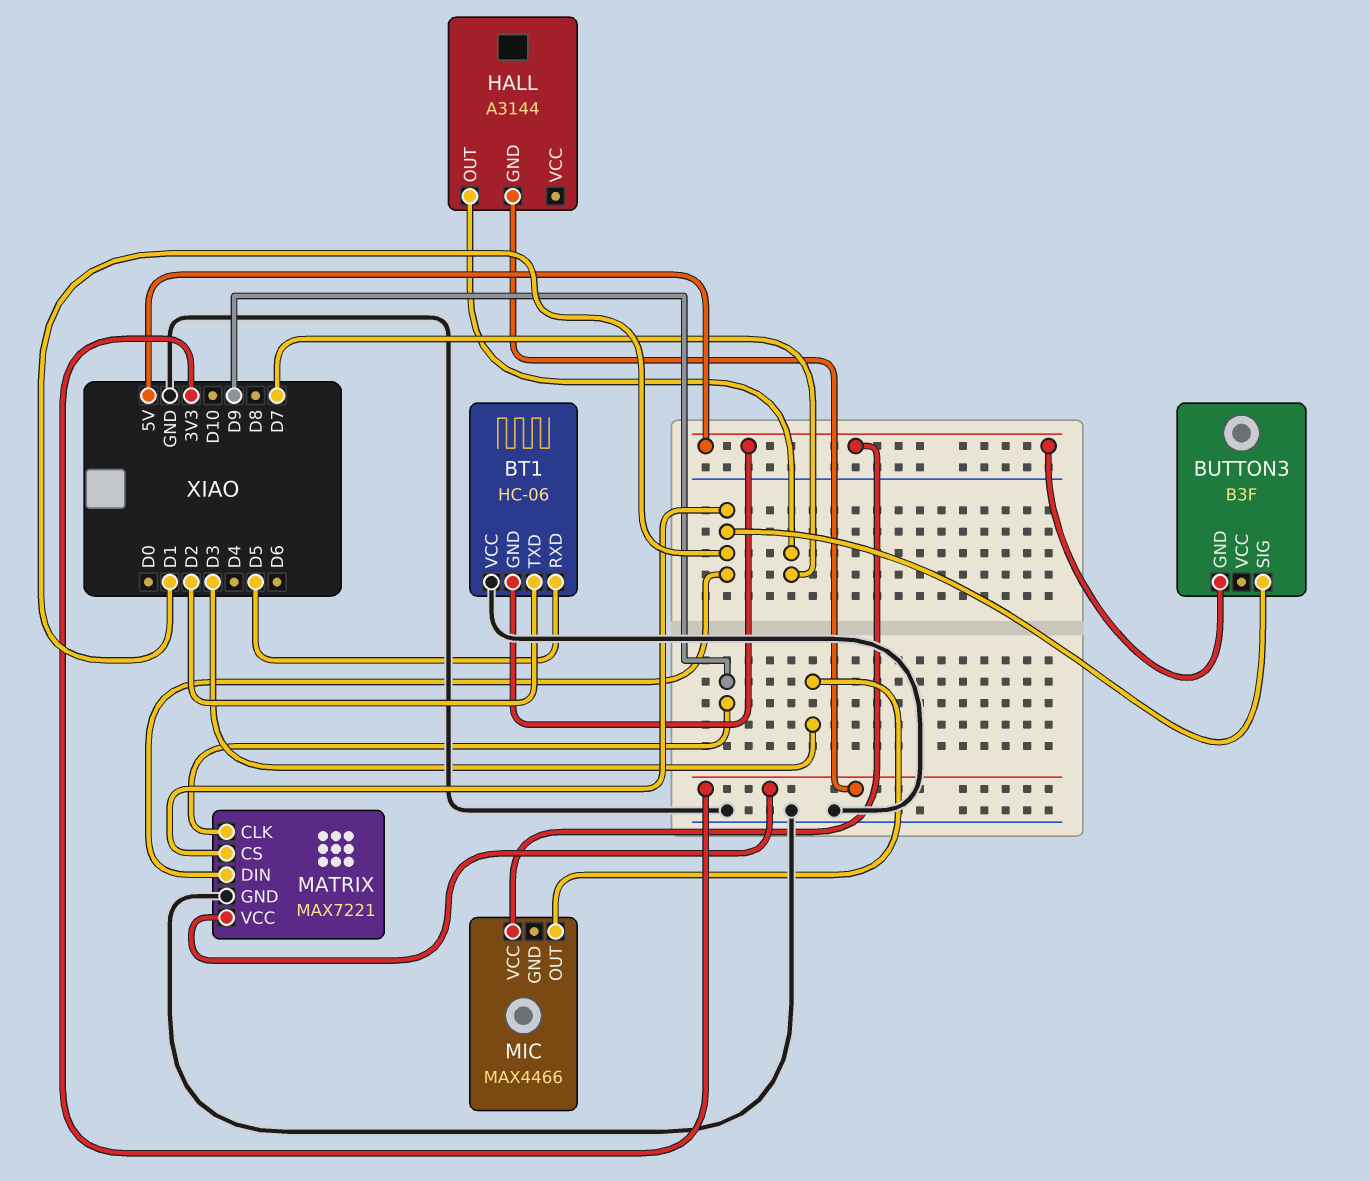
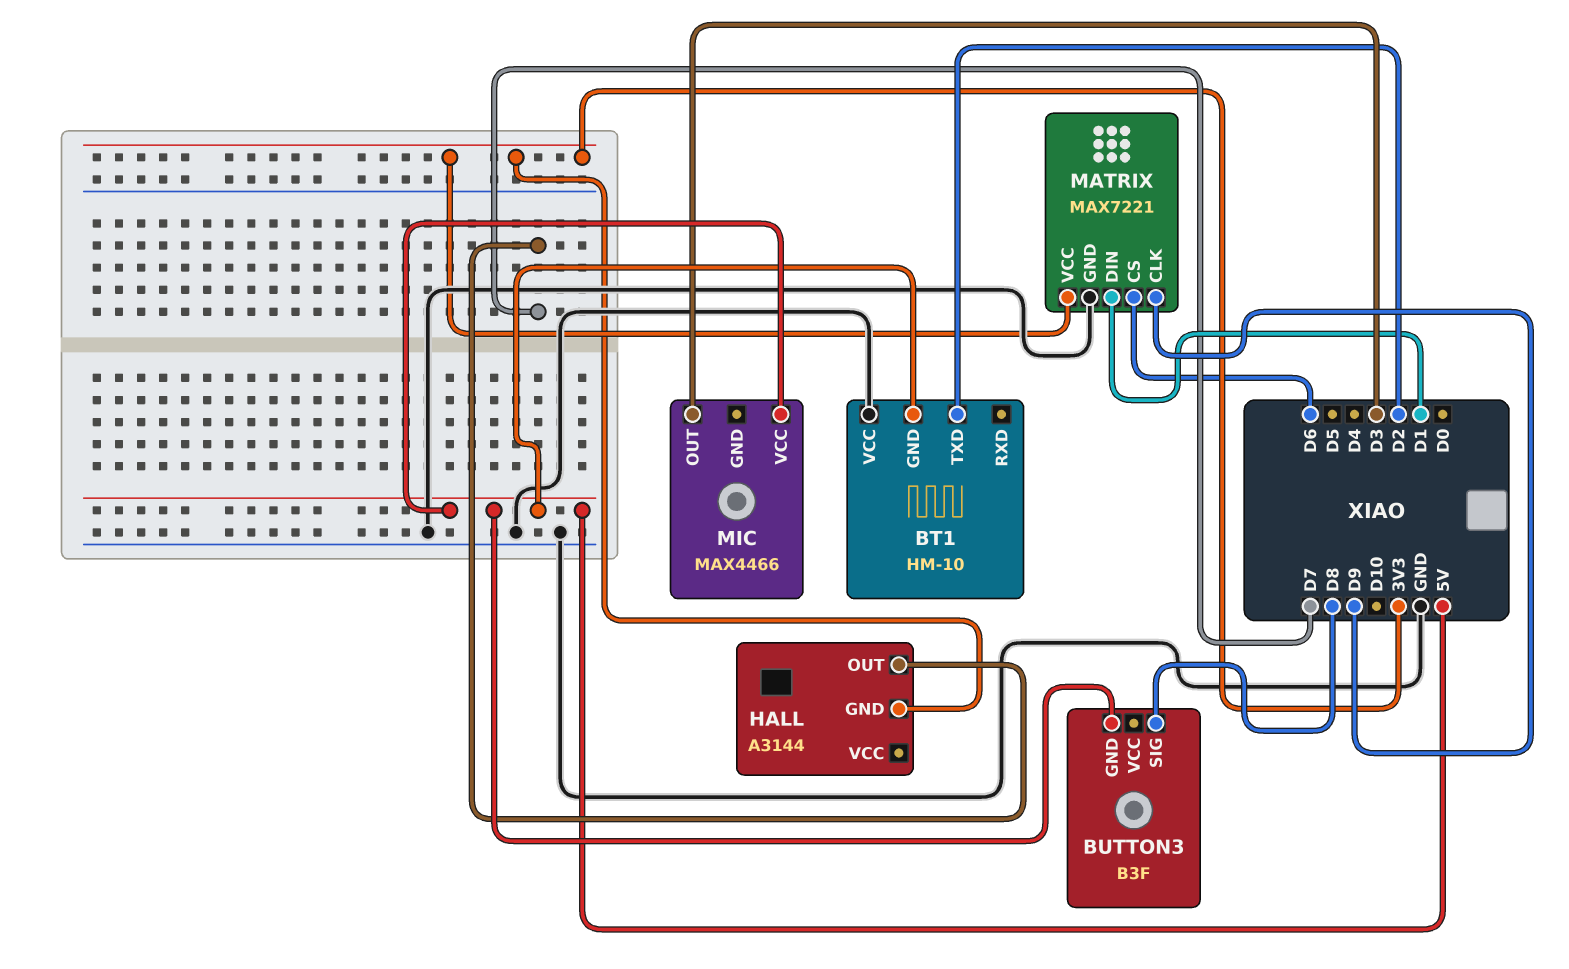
BT1: HC-06 -> HM-10
BT1 pin RXD: D5 -> none
BUTTON3 pin SIG: D1 -> D8
MATRIX pin CS: D1 -> D6

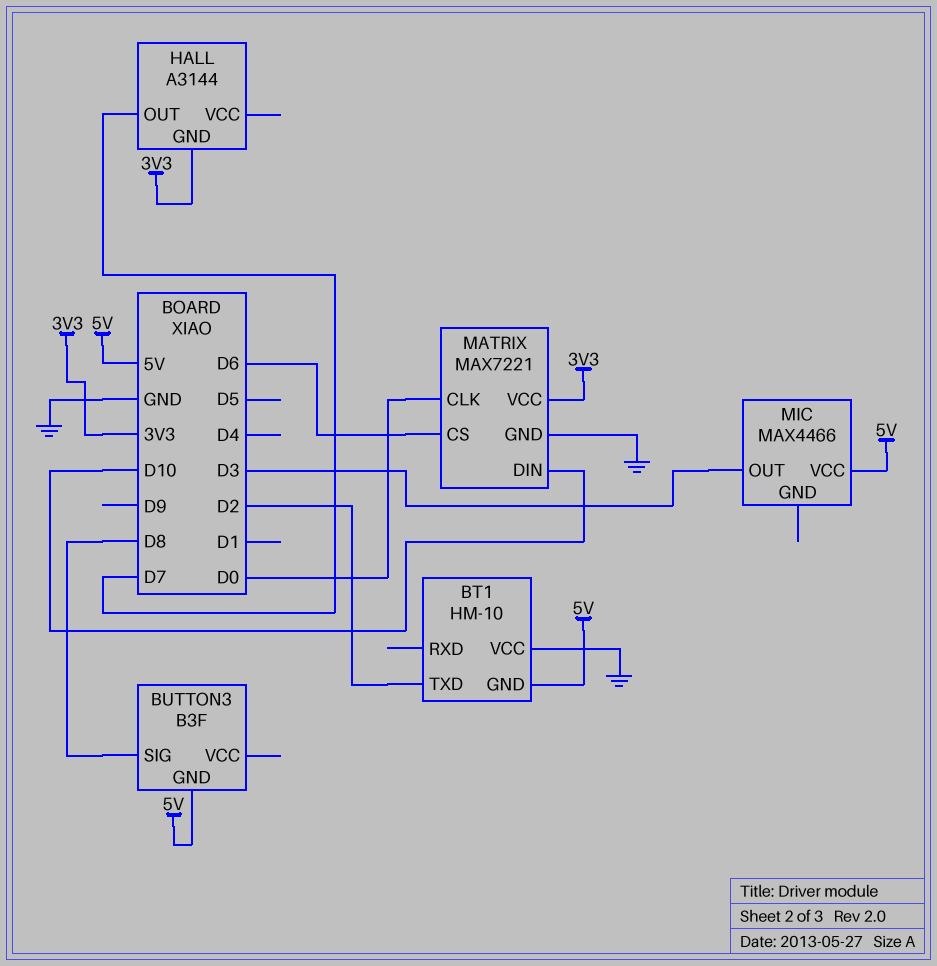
MATRIX pin CLK: D9 -> D0
MATRIX pin DIN: D1 -> D10

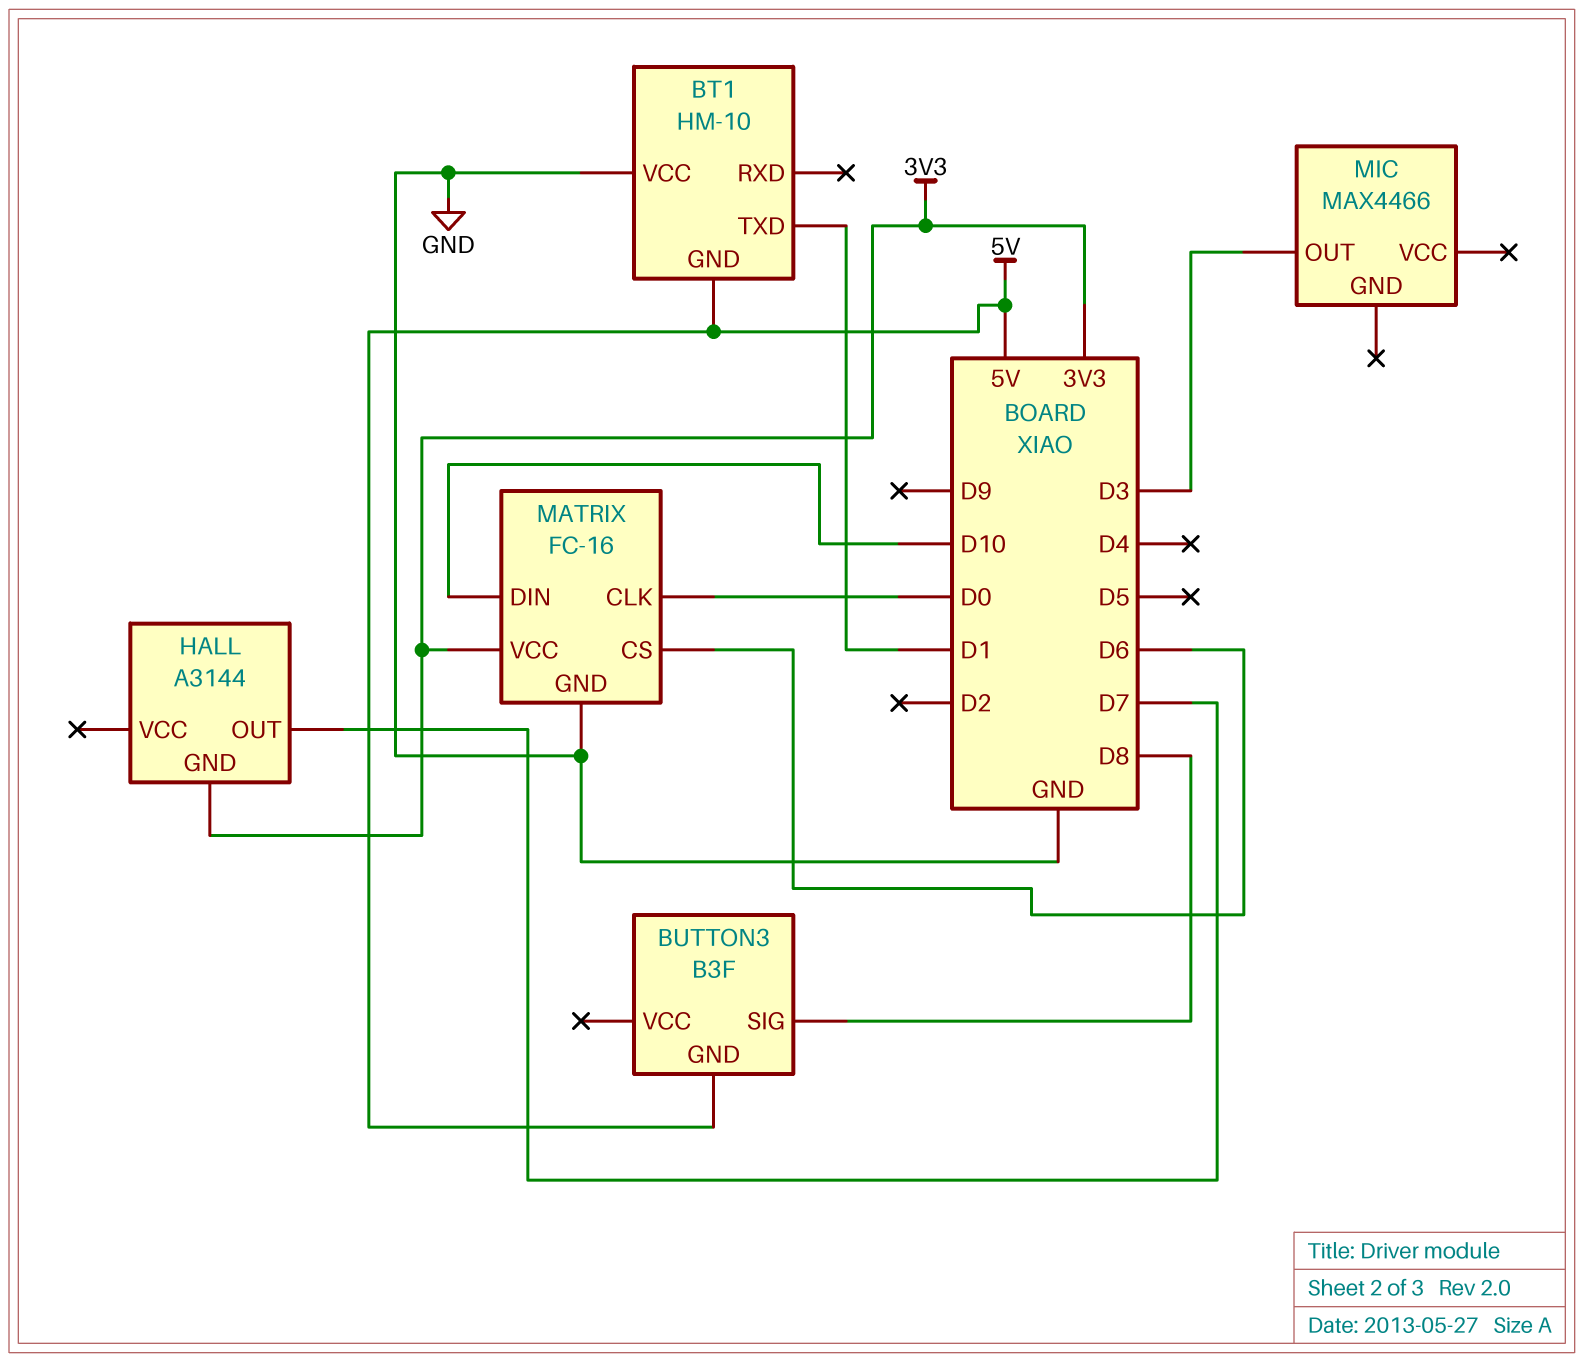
BT1 pin TXD: D2 -> D1
MATRIX: MAX7221 -> FC-16
MIC pin VCC: 5V -> none

